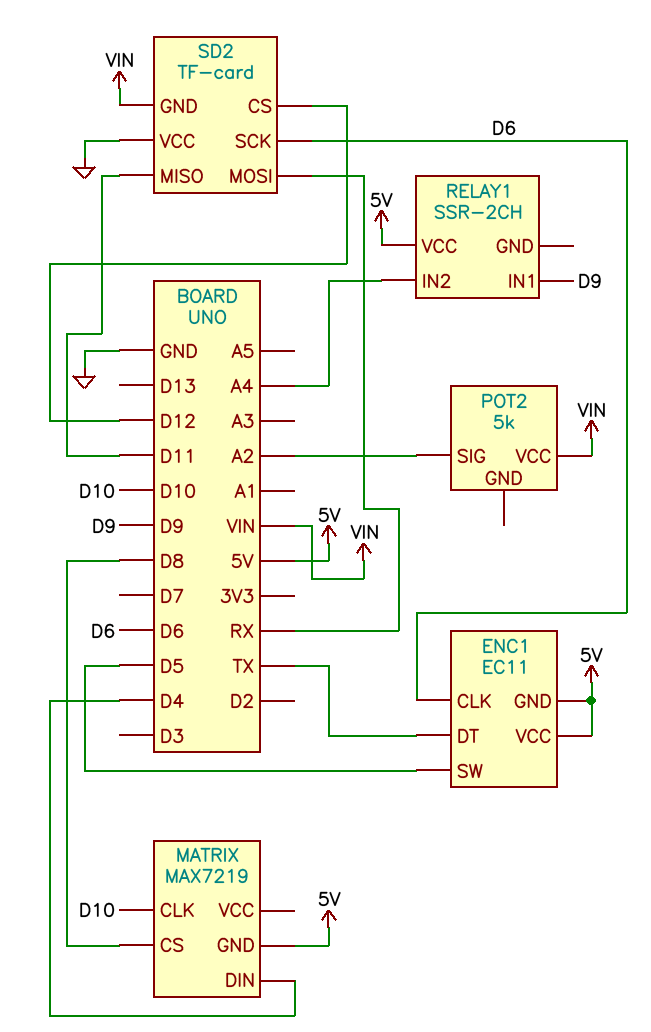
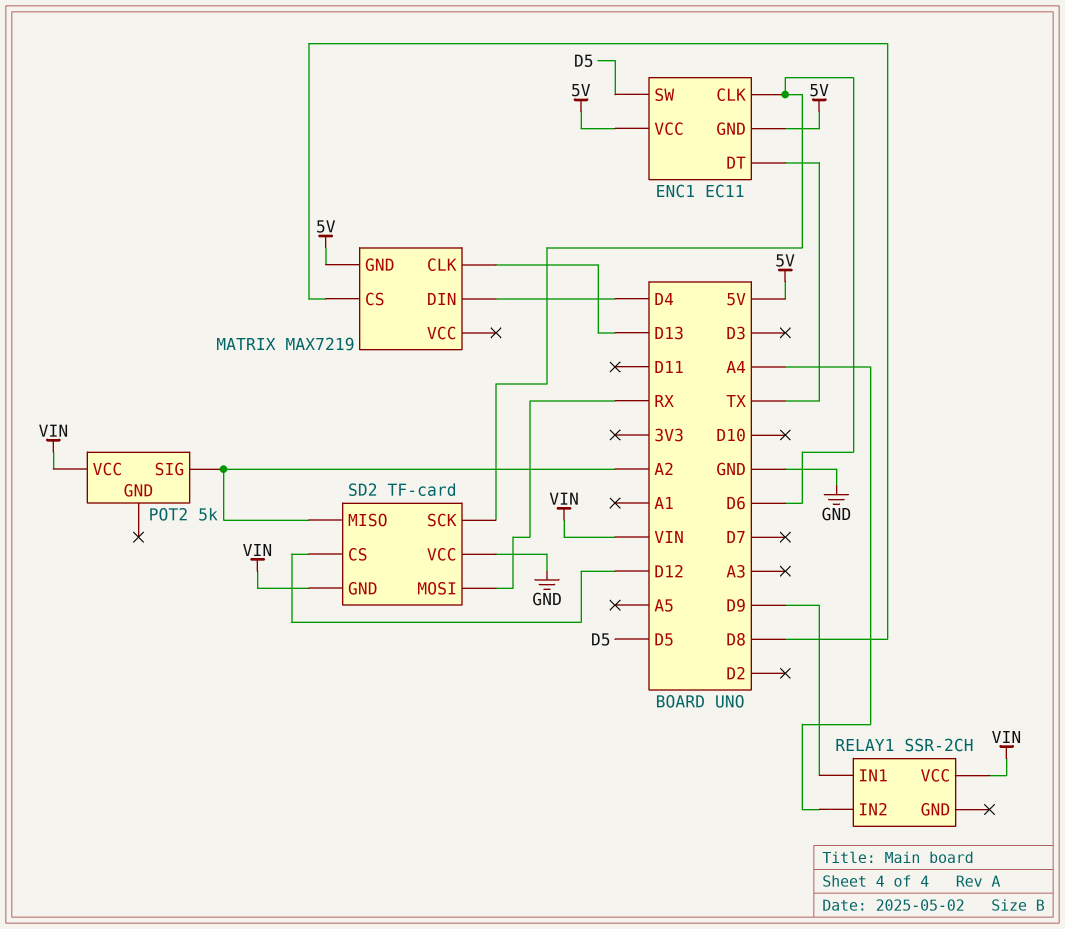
MATRIX pin CLK: D10 -> D13
RELAY1 pin VCC: 5V -> VIN
SD2 pin MISO: D11 -> A2

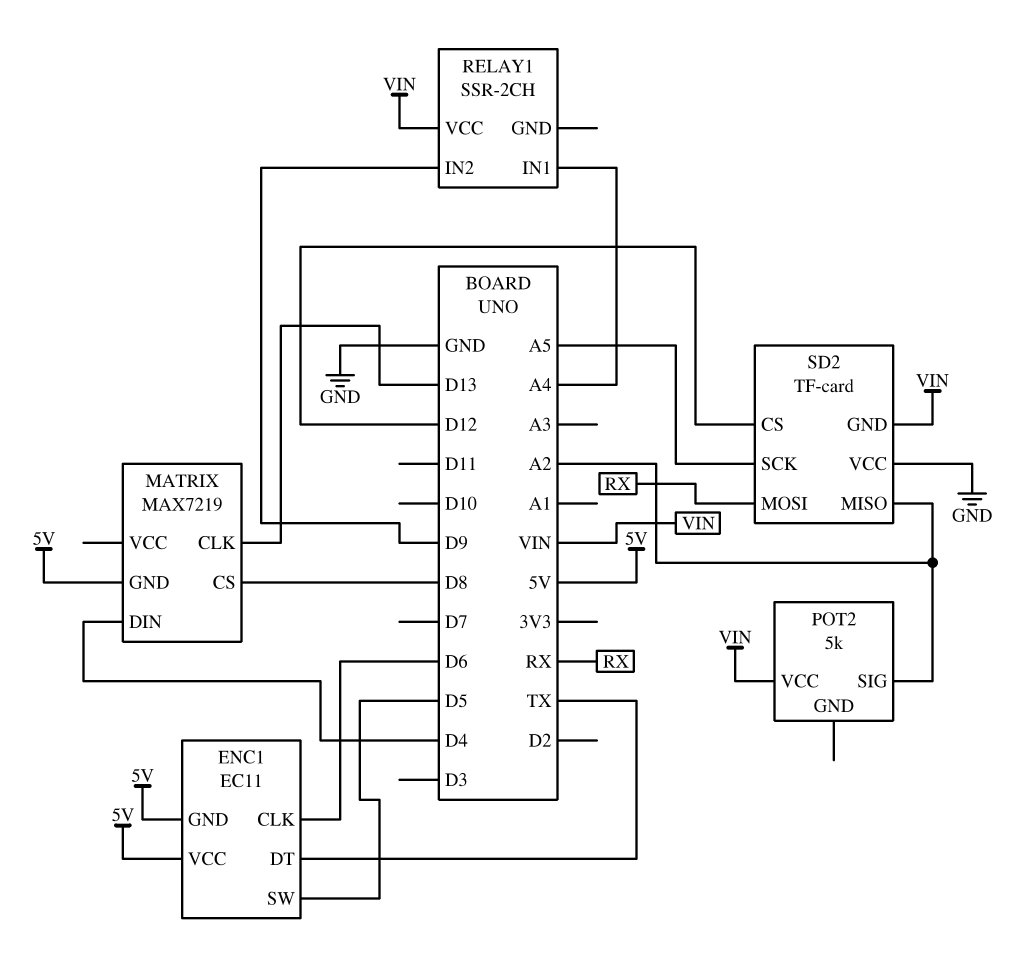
RELAY1 pin IN1: D9 -> A4
RELAY1 pin IN2: A4 -> D9
SD2 pin SCK: D6 -> A5

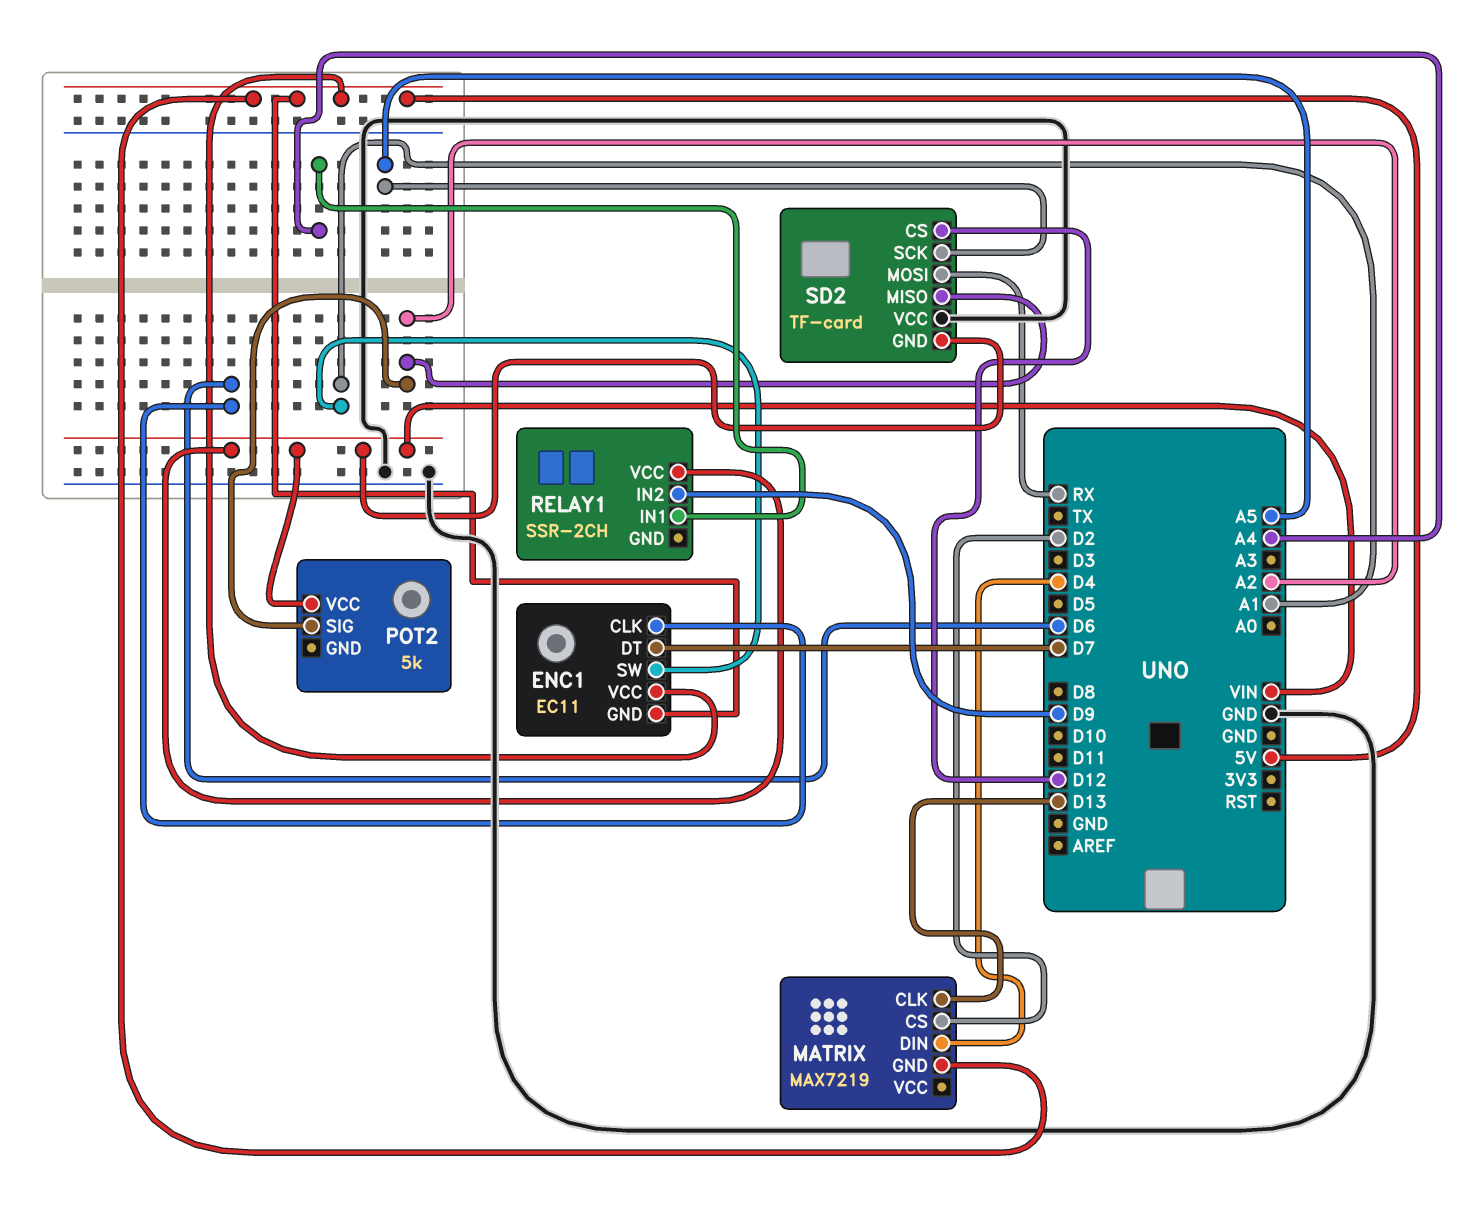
ENC1 pin DT: TX -> D7
ENC1 pin SW: D5 -> A1
MATRIX pin CS: D8 -> D2

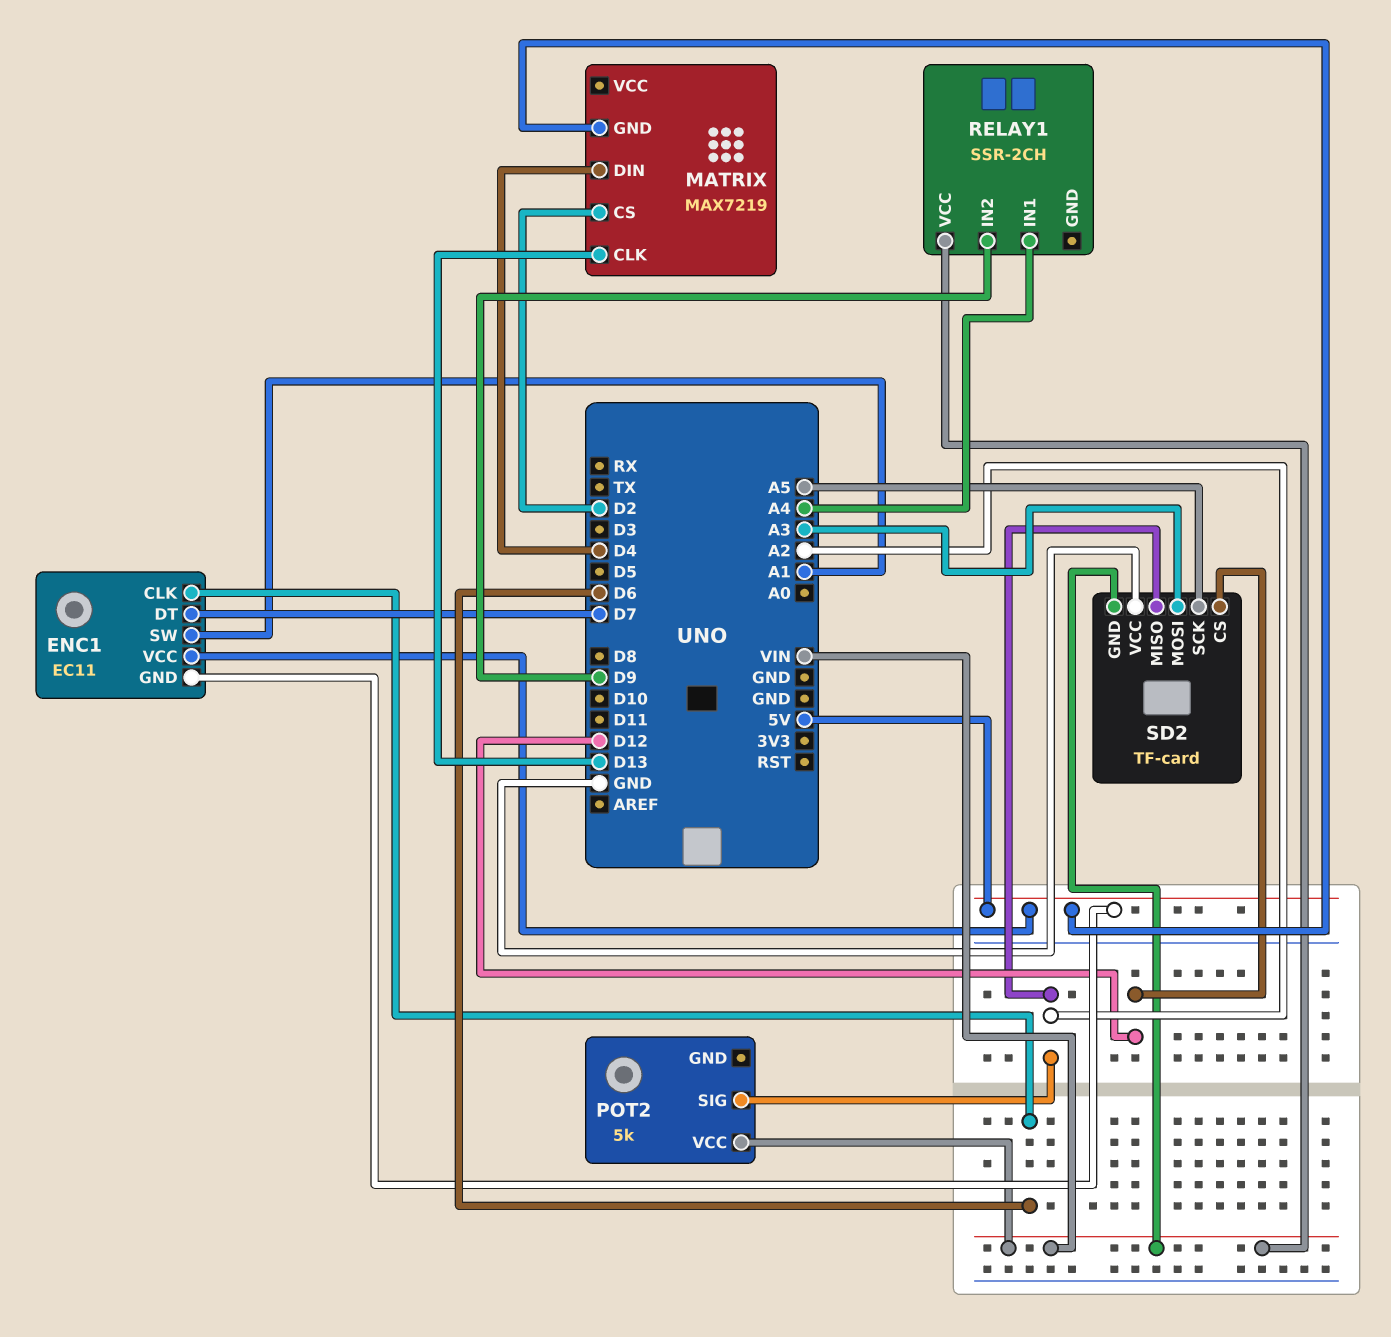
SD2 pin MOSI: RX -> A3

